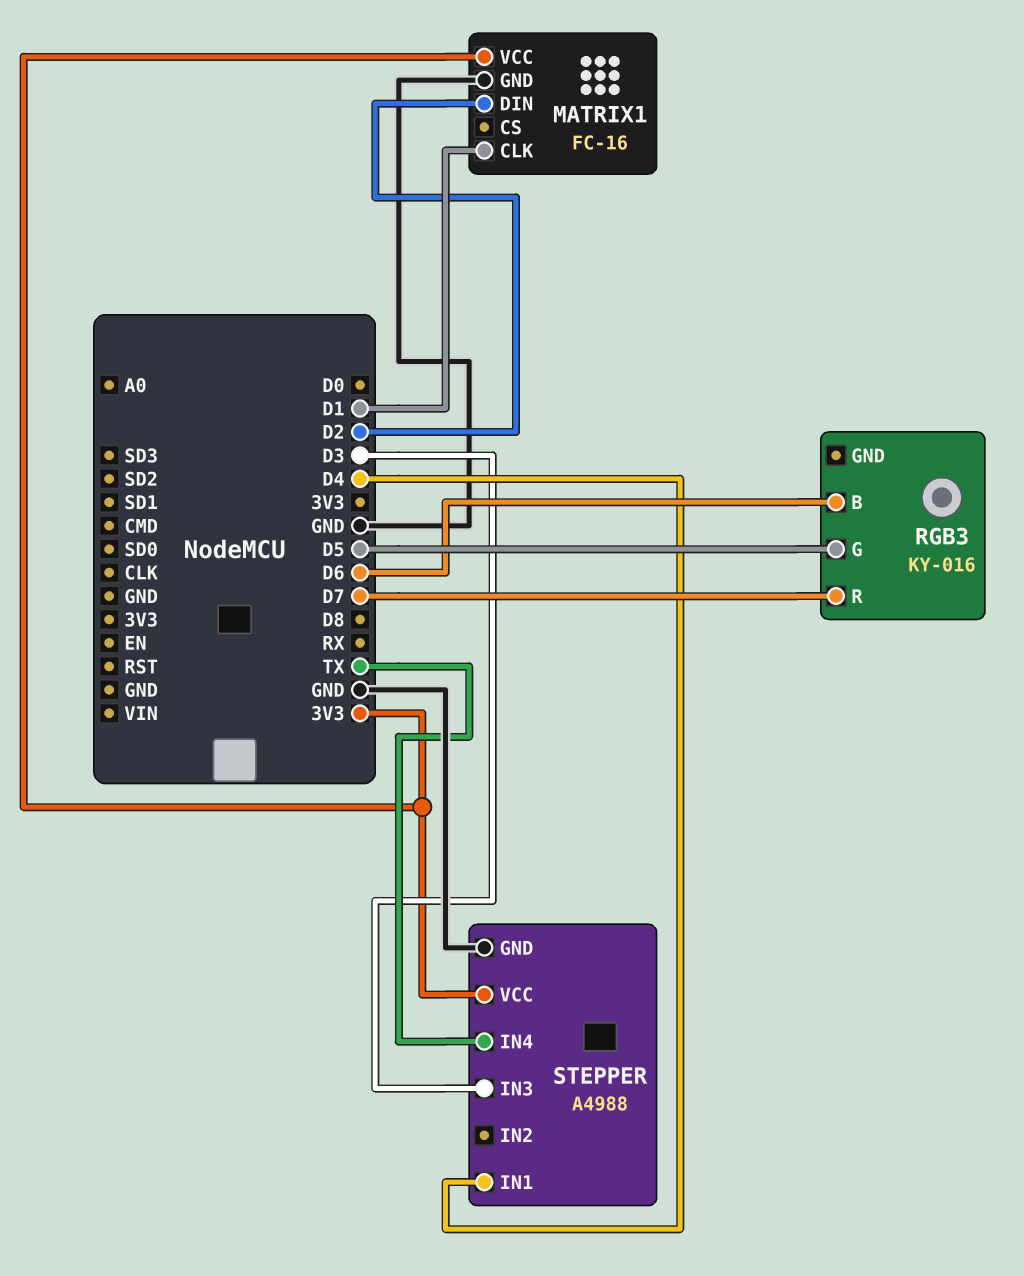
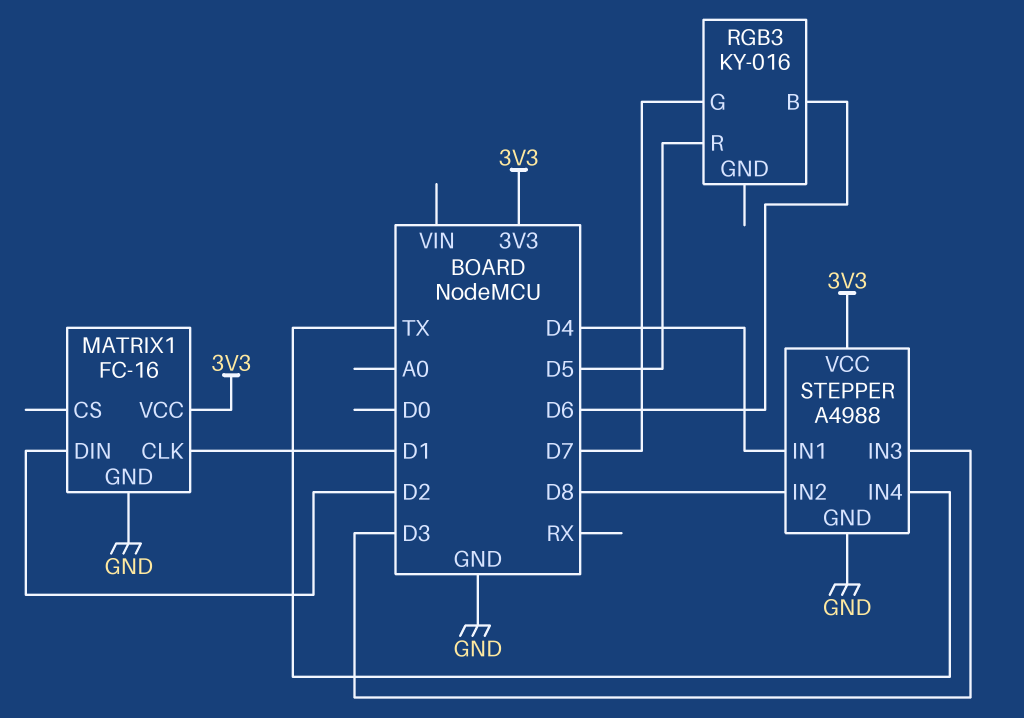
RGB3 pin G: D5 -> D7
RGB3 pin R: D7 -> D5
STEPPER pin IN2: none -> D8

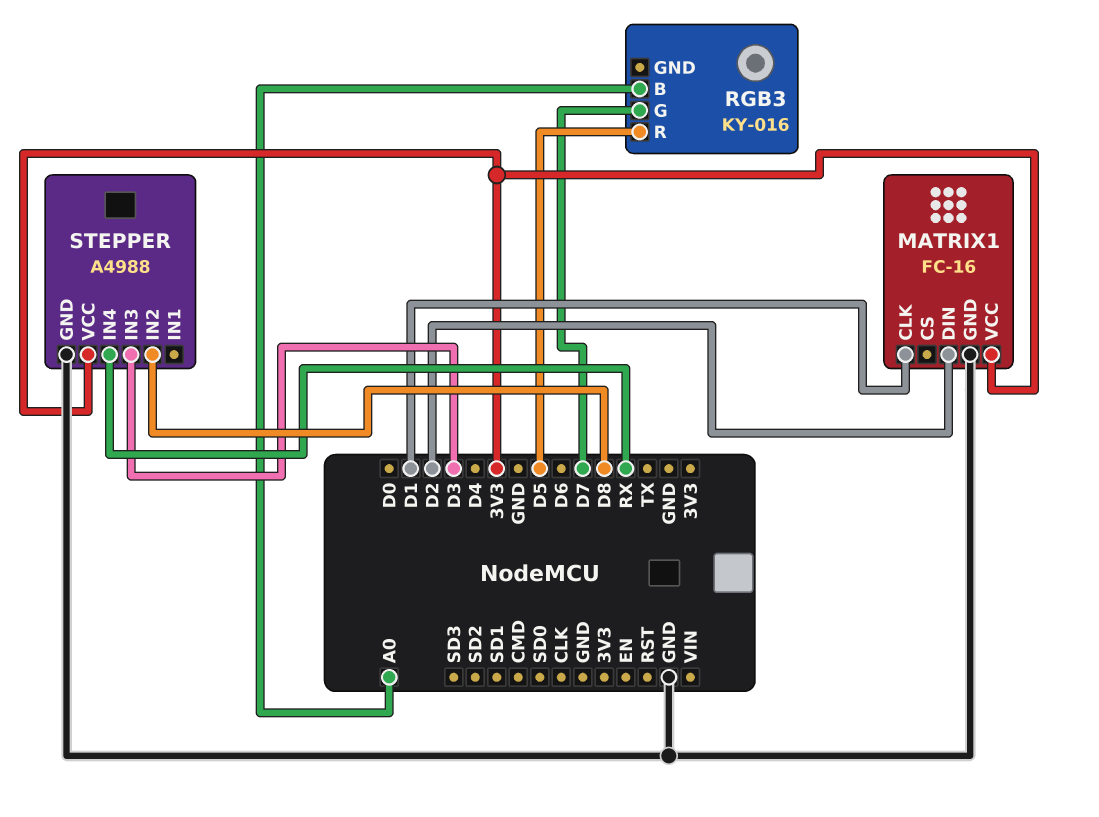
RGB3 pin B: D6 -> A0
STEPPER pin IN1: D4 -> none
STEPPER pin IN4: TX -> RX

